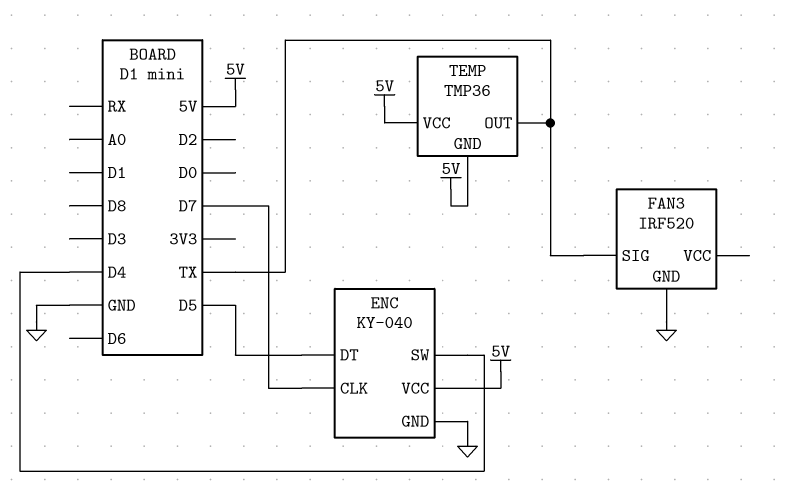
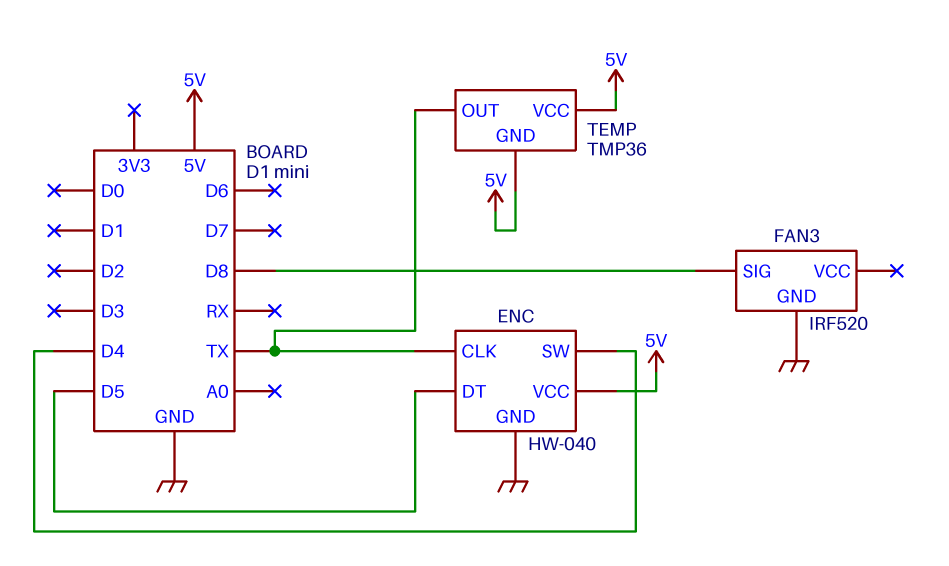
ENC: KY-040 -> HW-040
ENC pin CLK: D7 -> TX
FAN3 pin SIG: TX -> D8

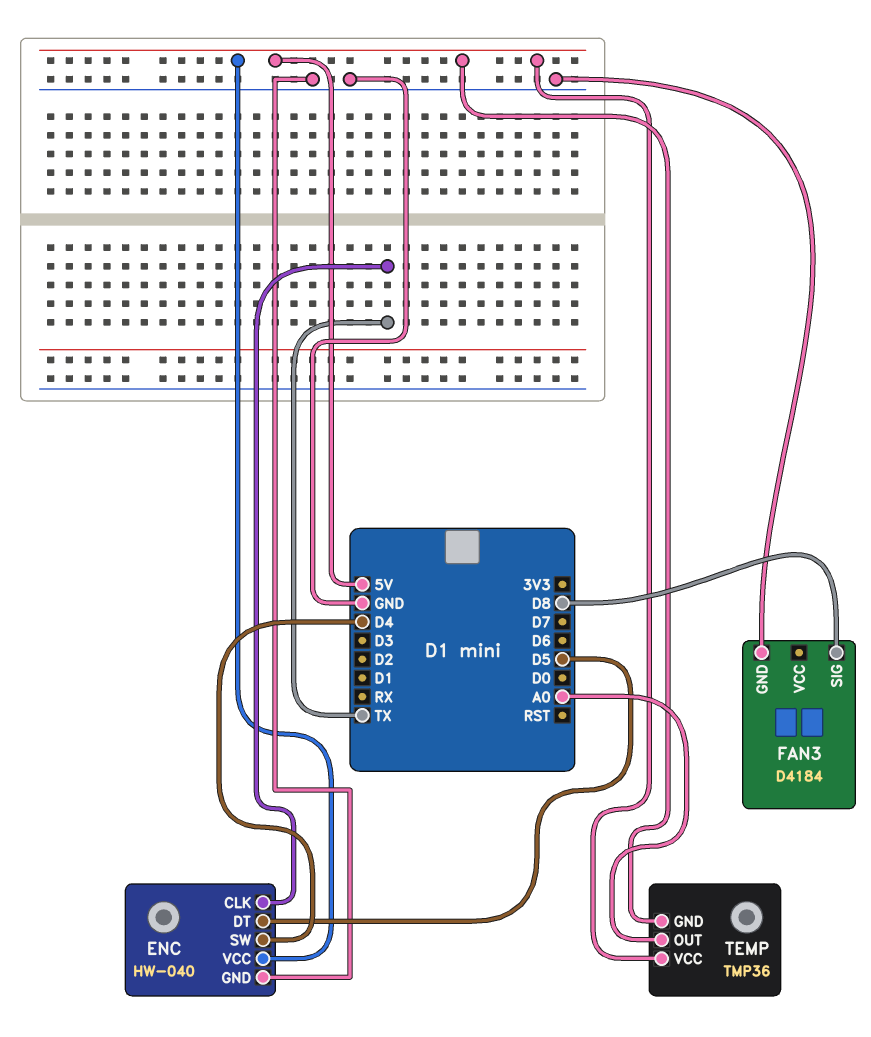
FAN3: IRF520 -> D4184
TEMP pin OUT: TX -> A0

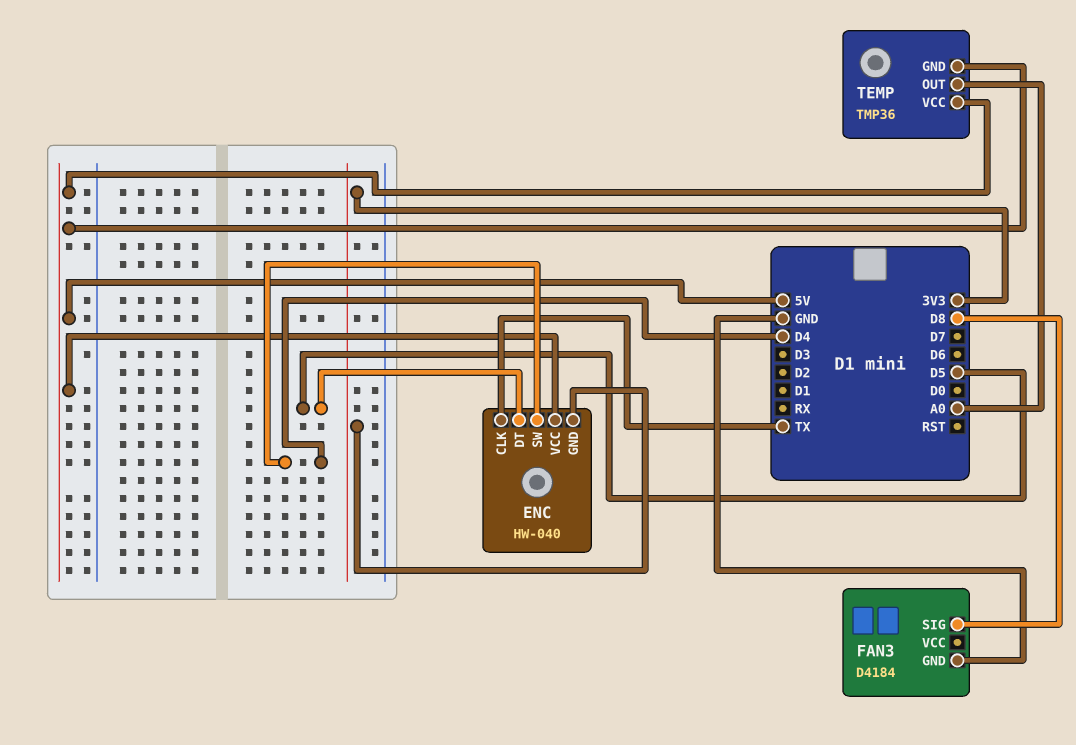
ENC pin GND: GND -> 3V3

